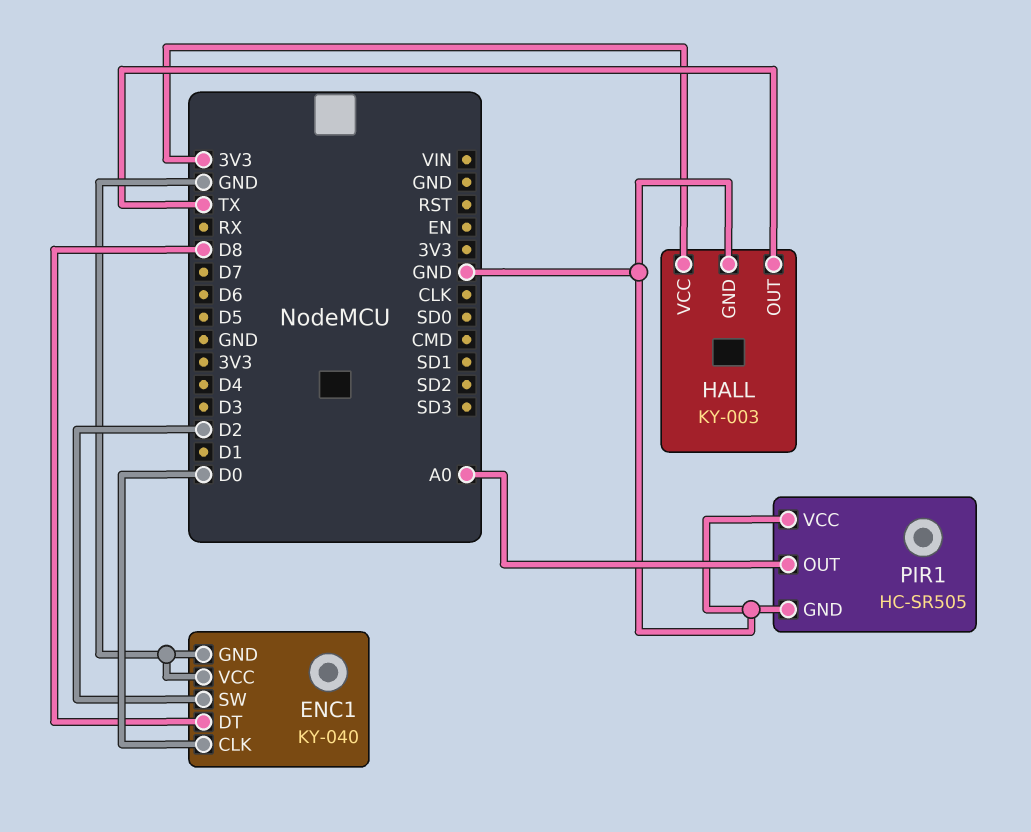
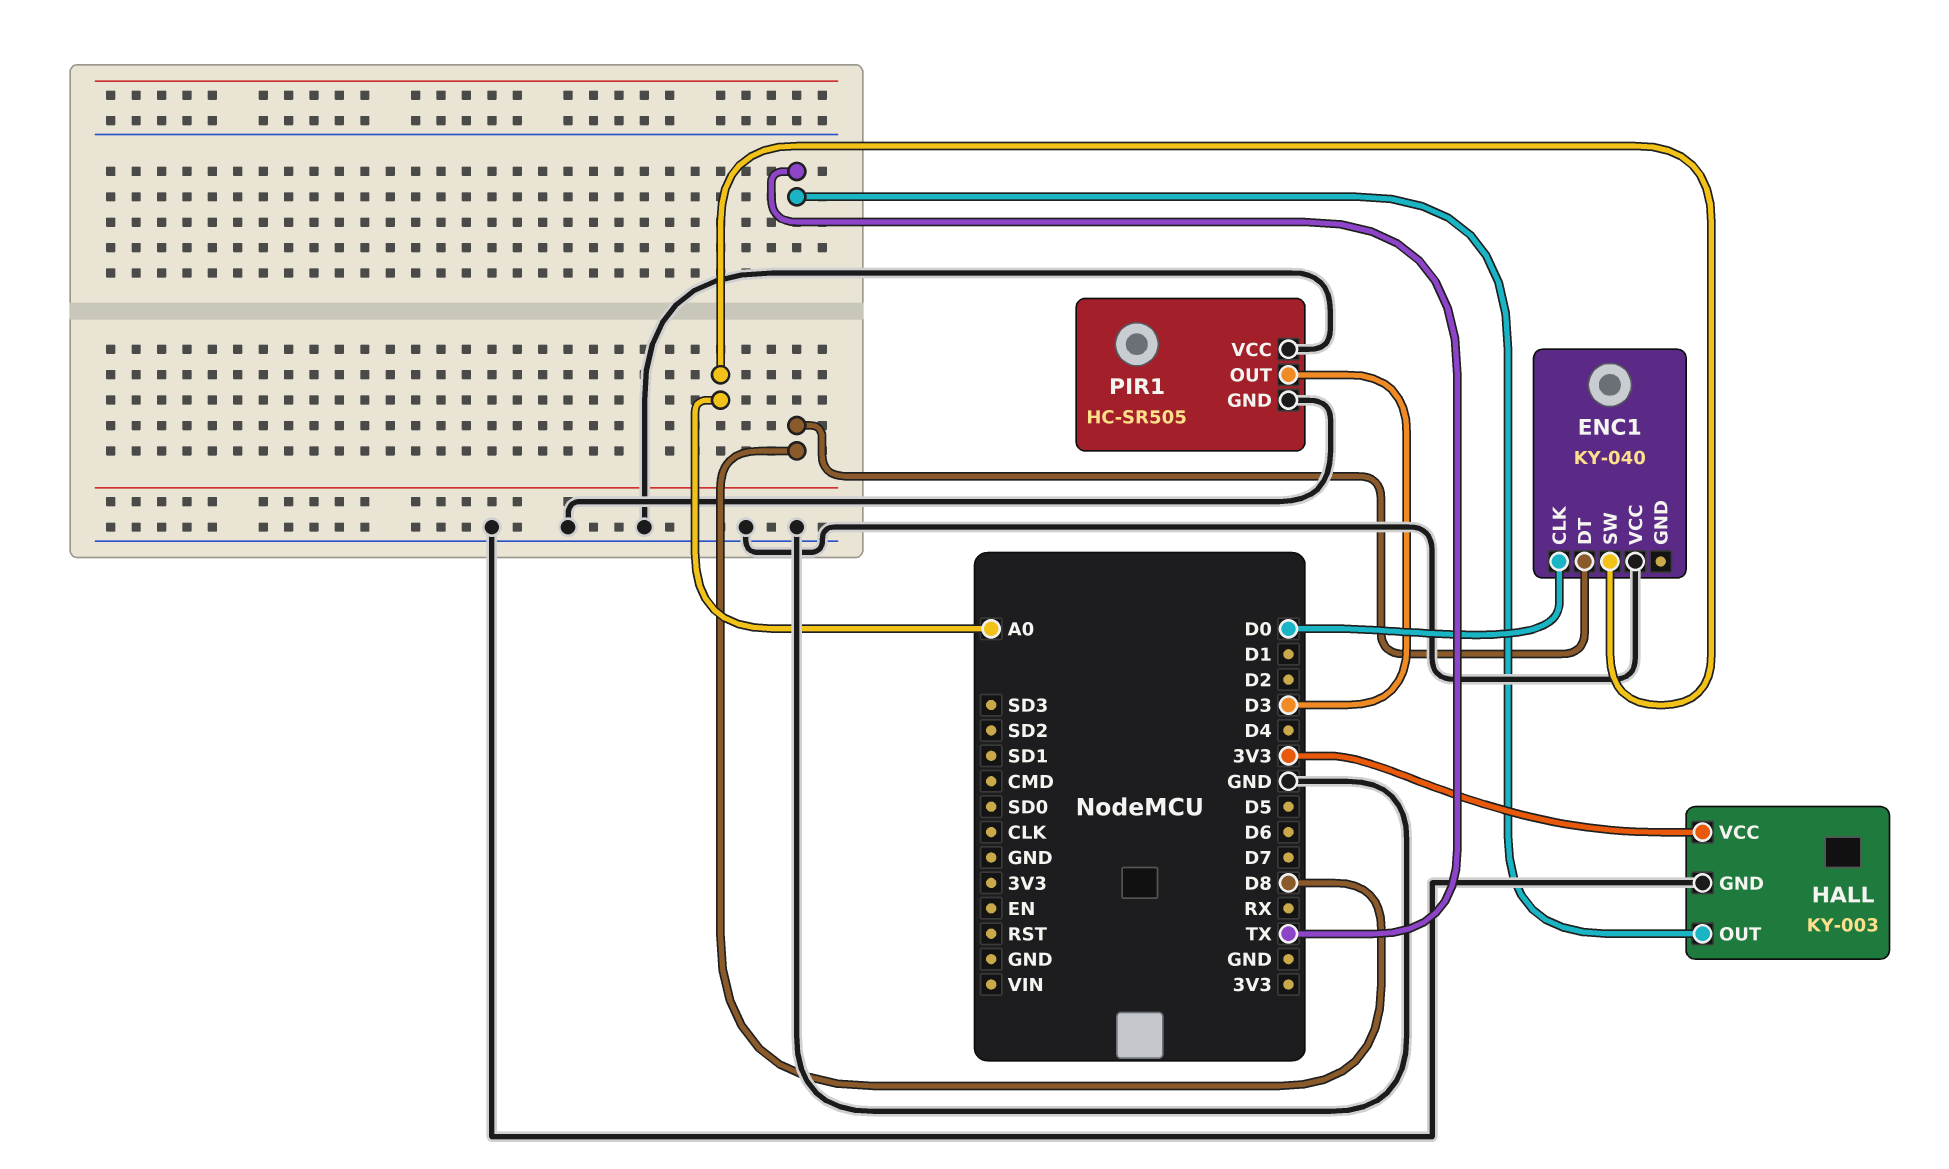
ENC1 pin GND: GND -> none
ENC1 pin SW: D2 -> A0
PIR1 pin OUT: A0 -> D3

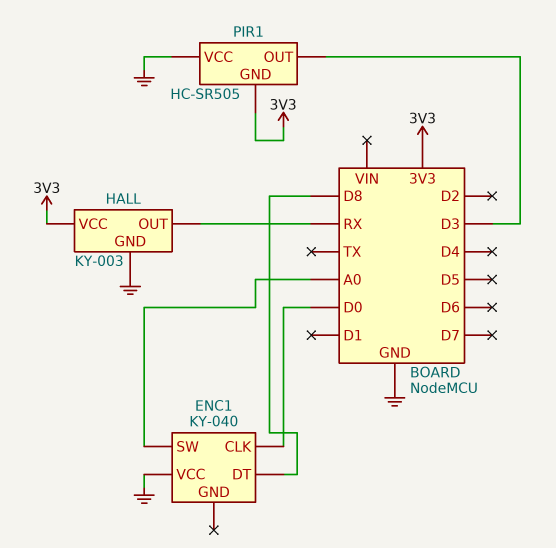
HALL pin OUT: TX -> RX
PIR1 pin GND: GND -> 3V3

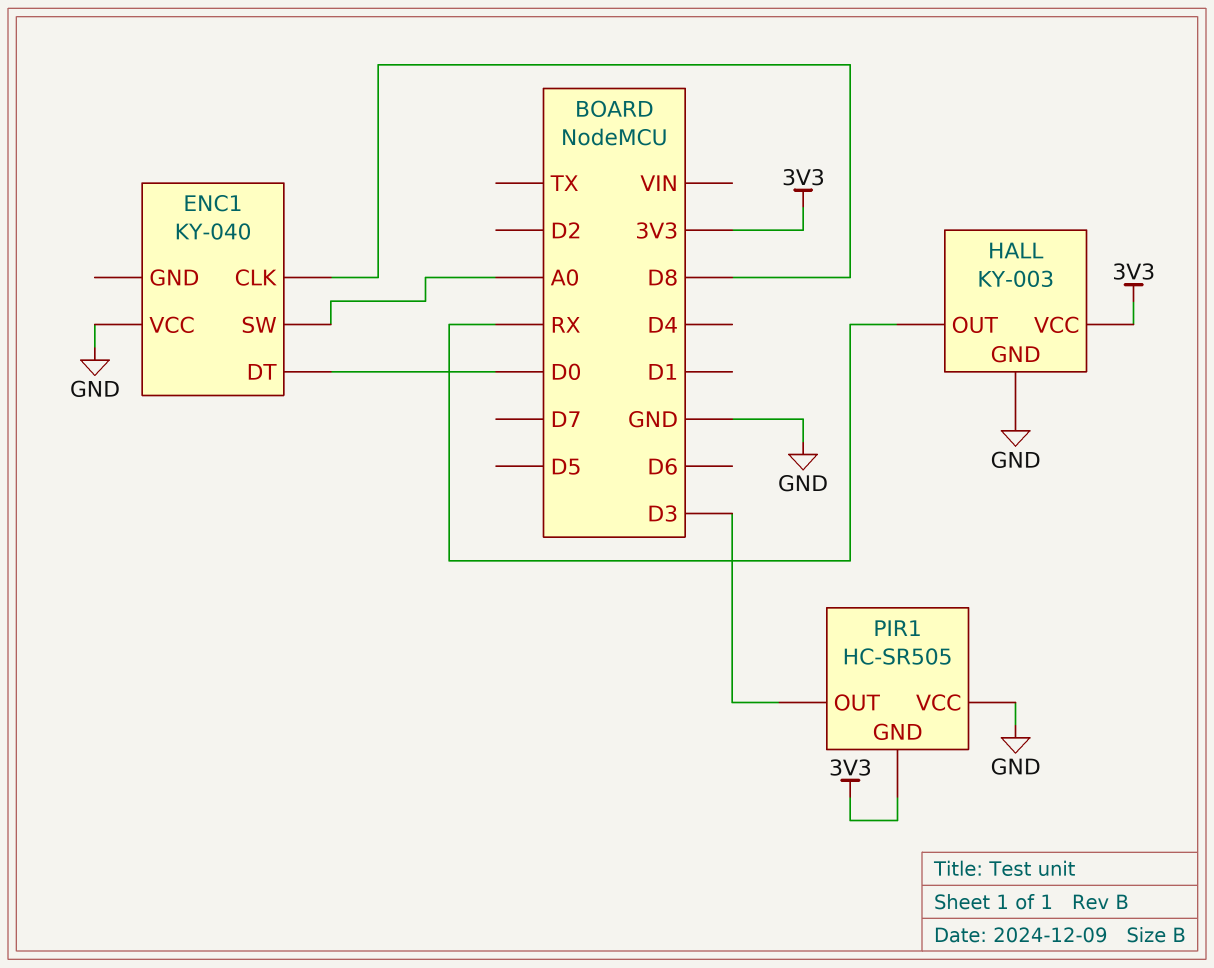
ENC1 pin CLK: D0 -> D8
ENC1 pin DT: D8 -> D0

